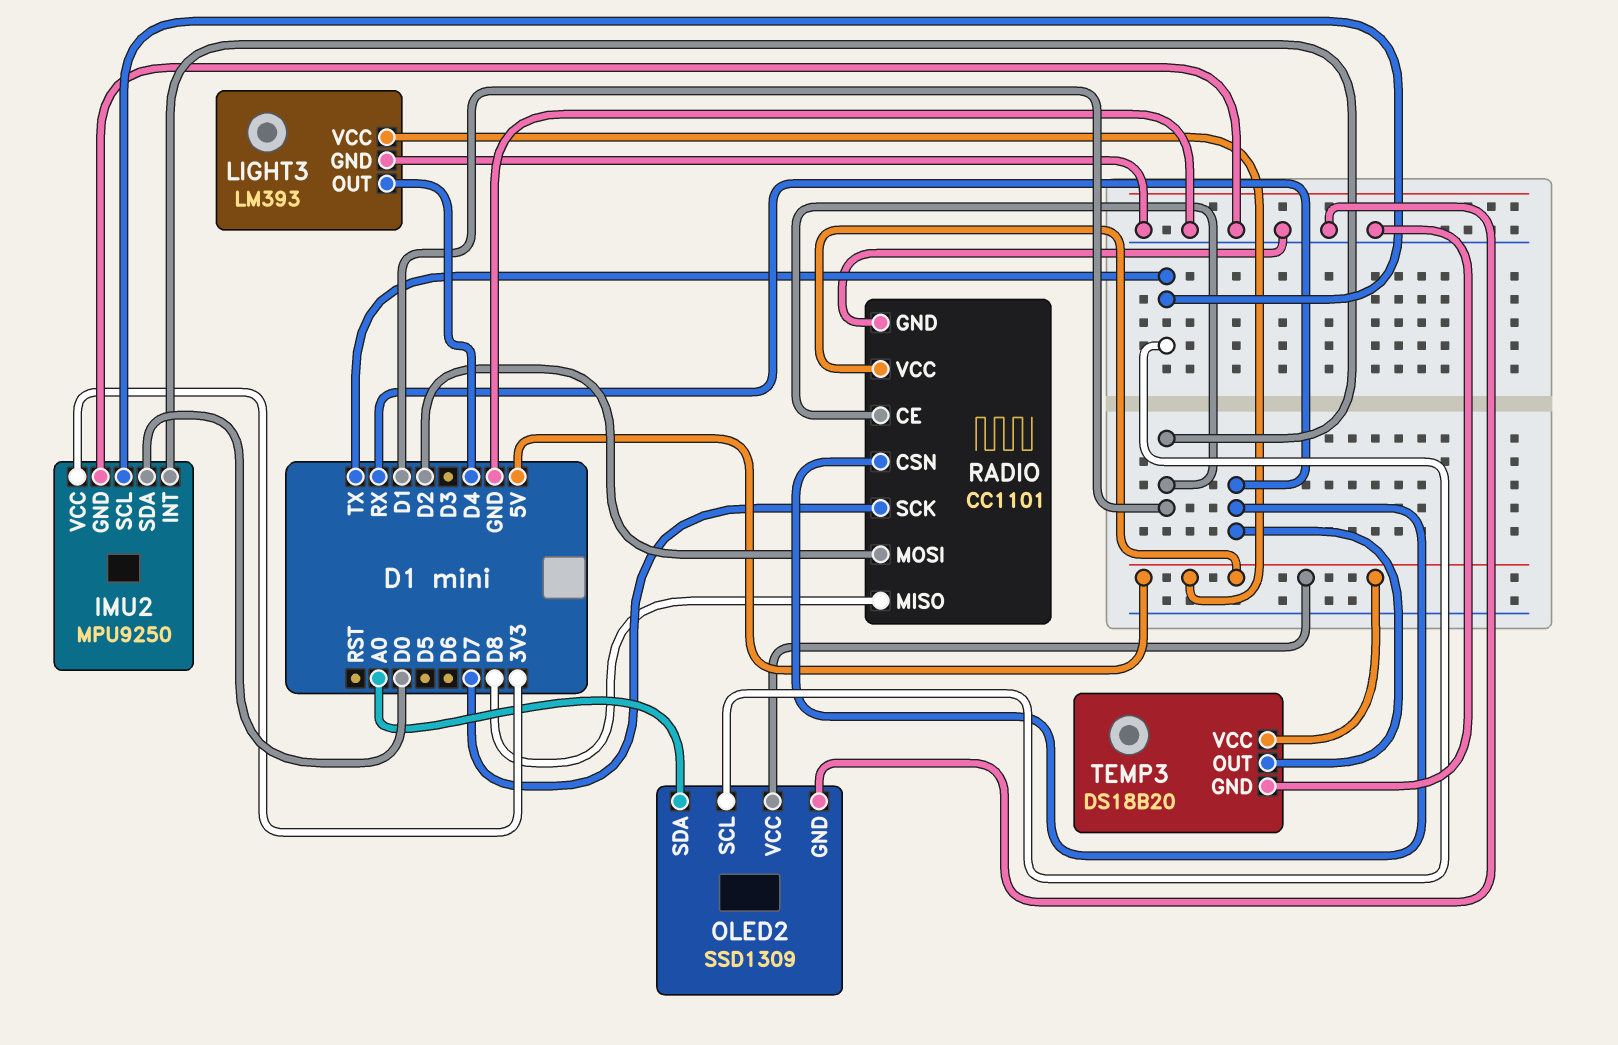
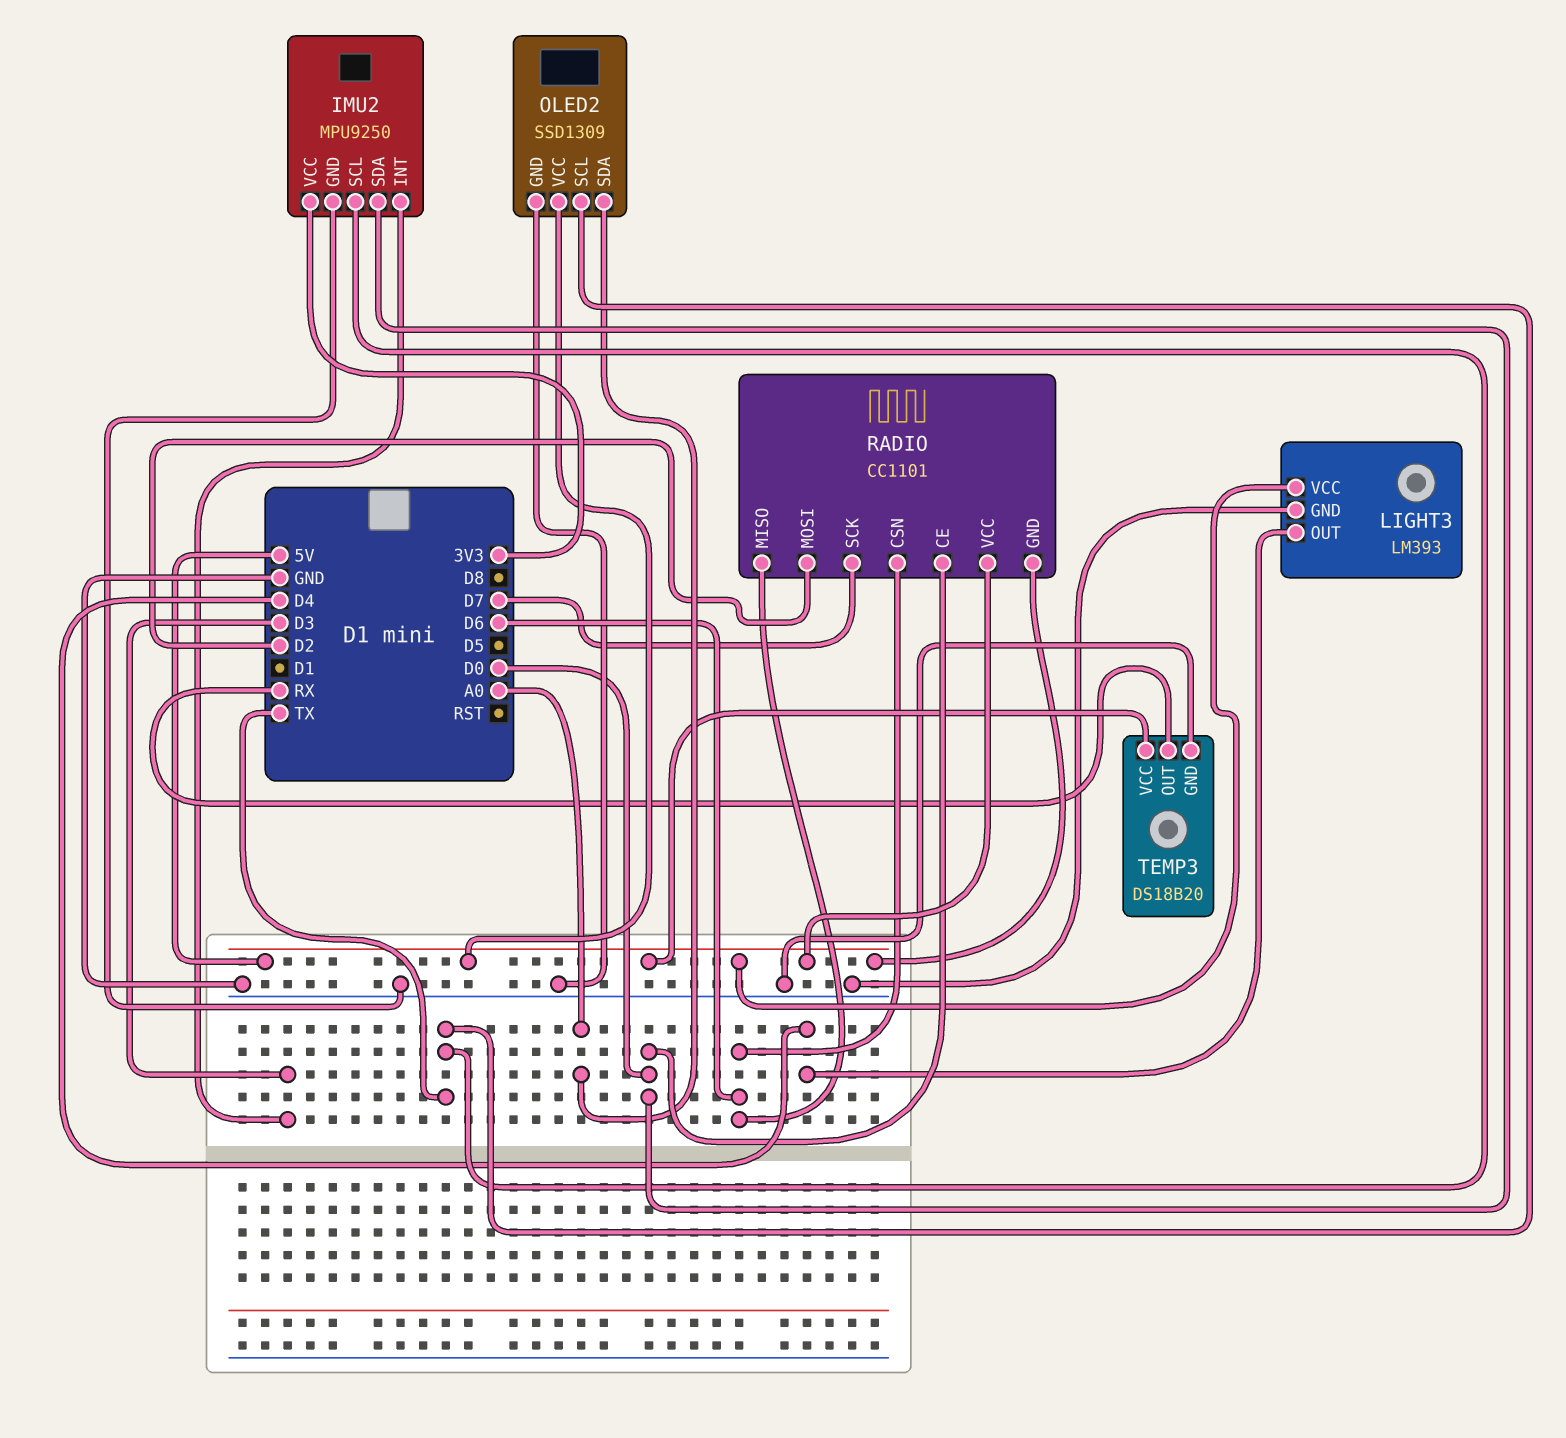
IMU2 pin INT: D1 -> D3
RADIO pin CE: D1 -> D0
RADIO pin CSN: RX -> D6
RADIO pin GND: GND -> 5V
RADIO pin MISO: D8 -> D6

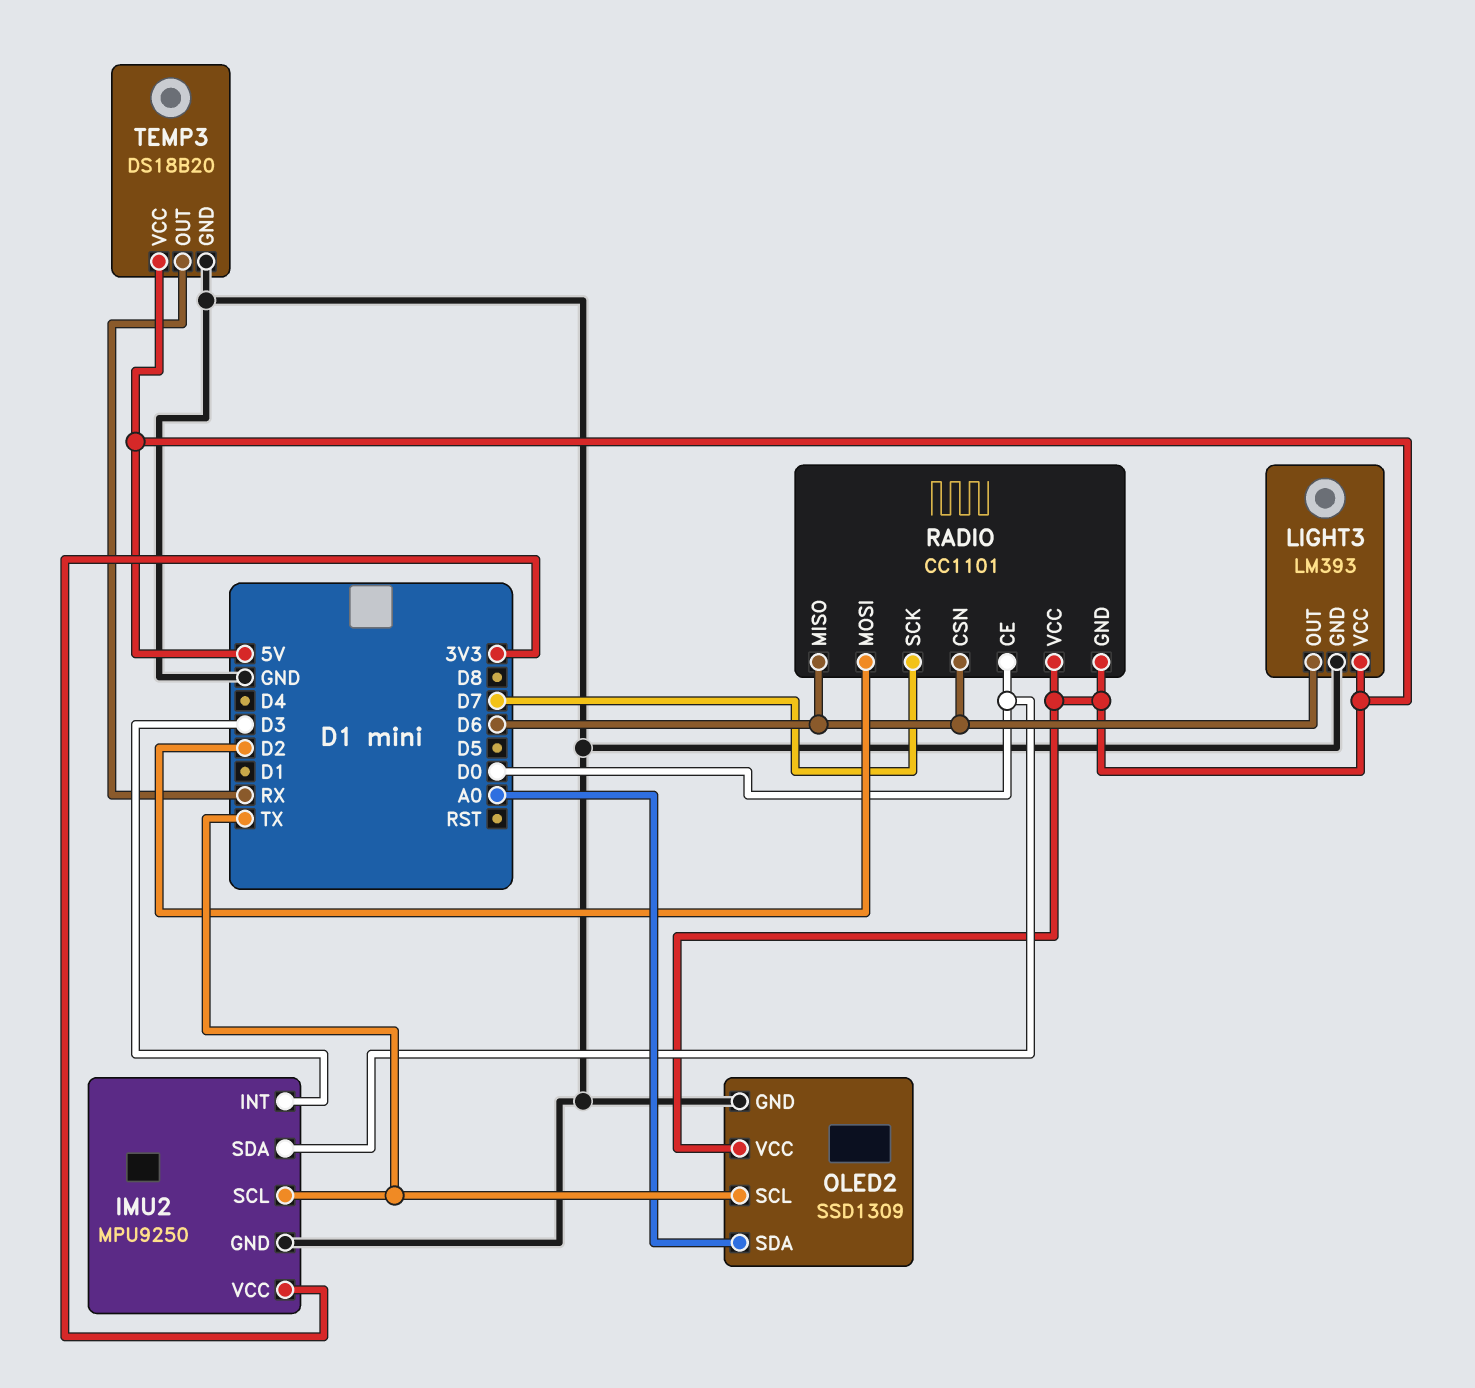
LIGHT3 pin OUT: D4 -> D6

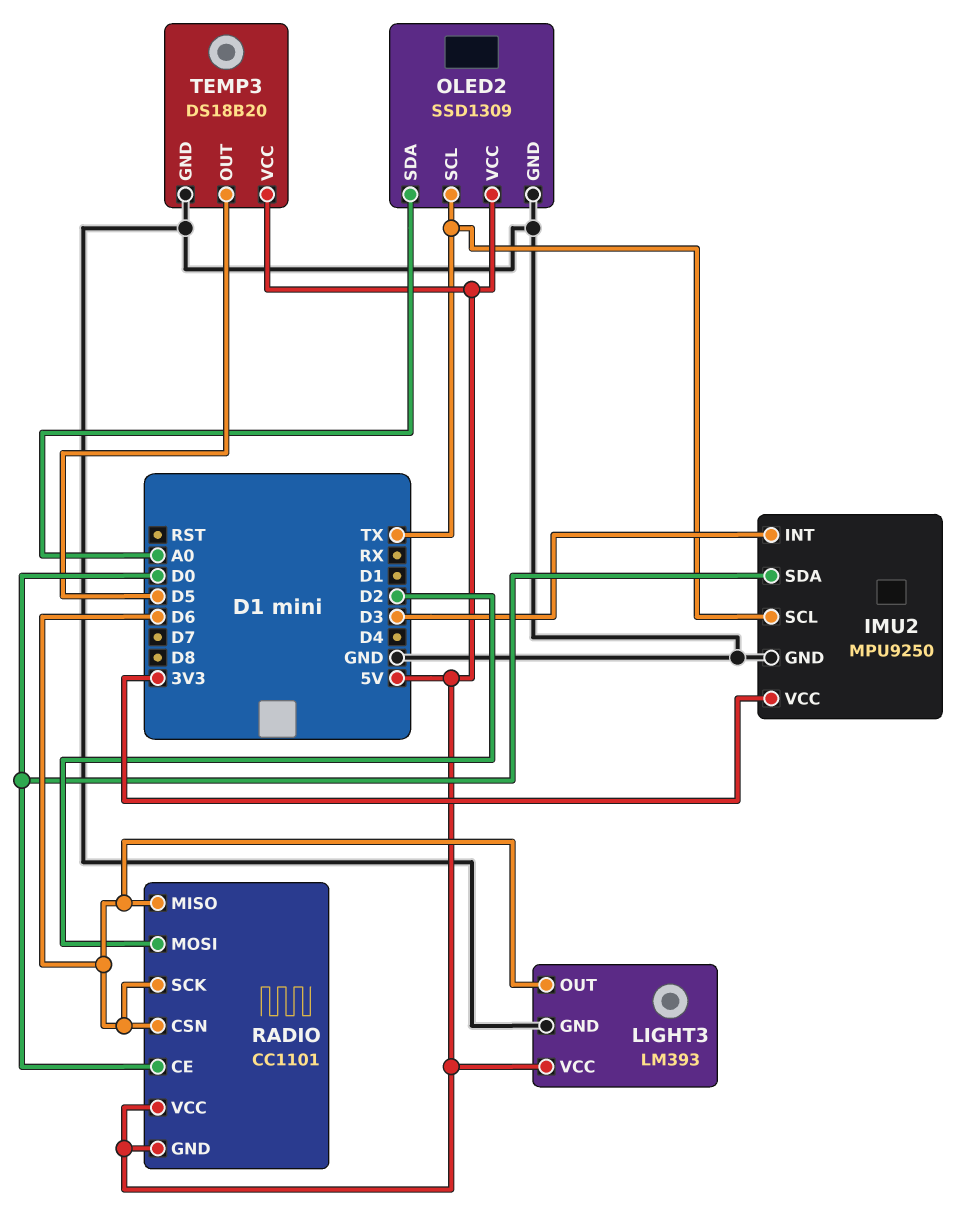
RADIO pin SCK: D7 -> D6
TEMP3 pin OUT: RX -> D5

